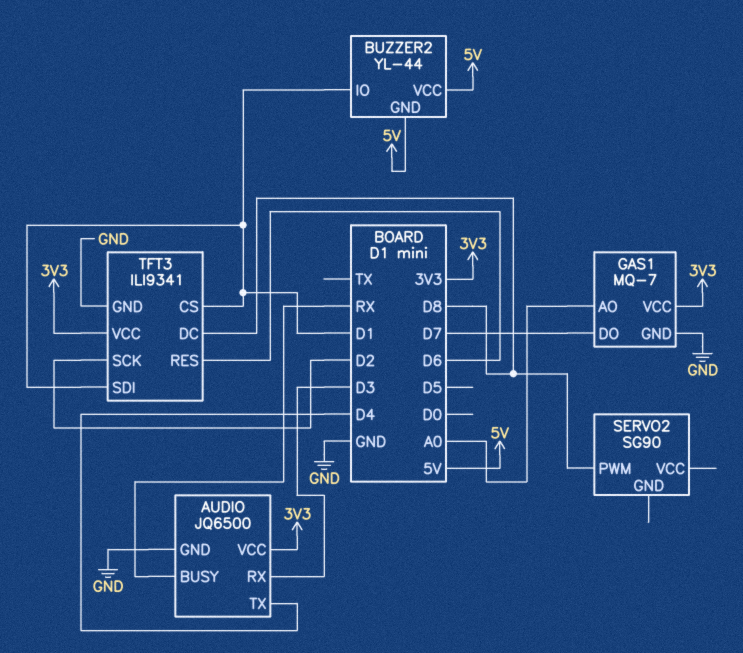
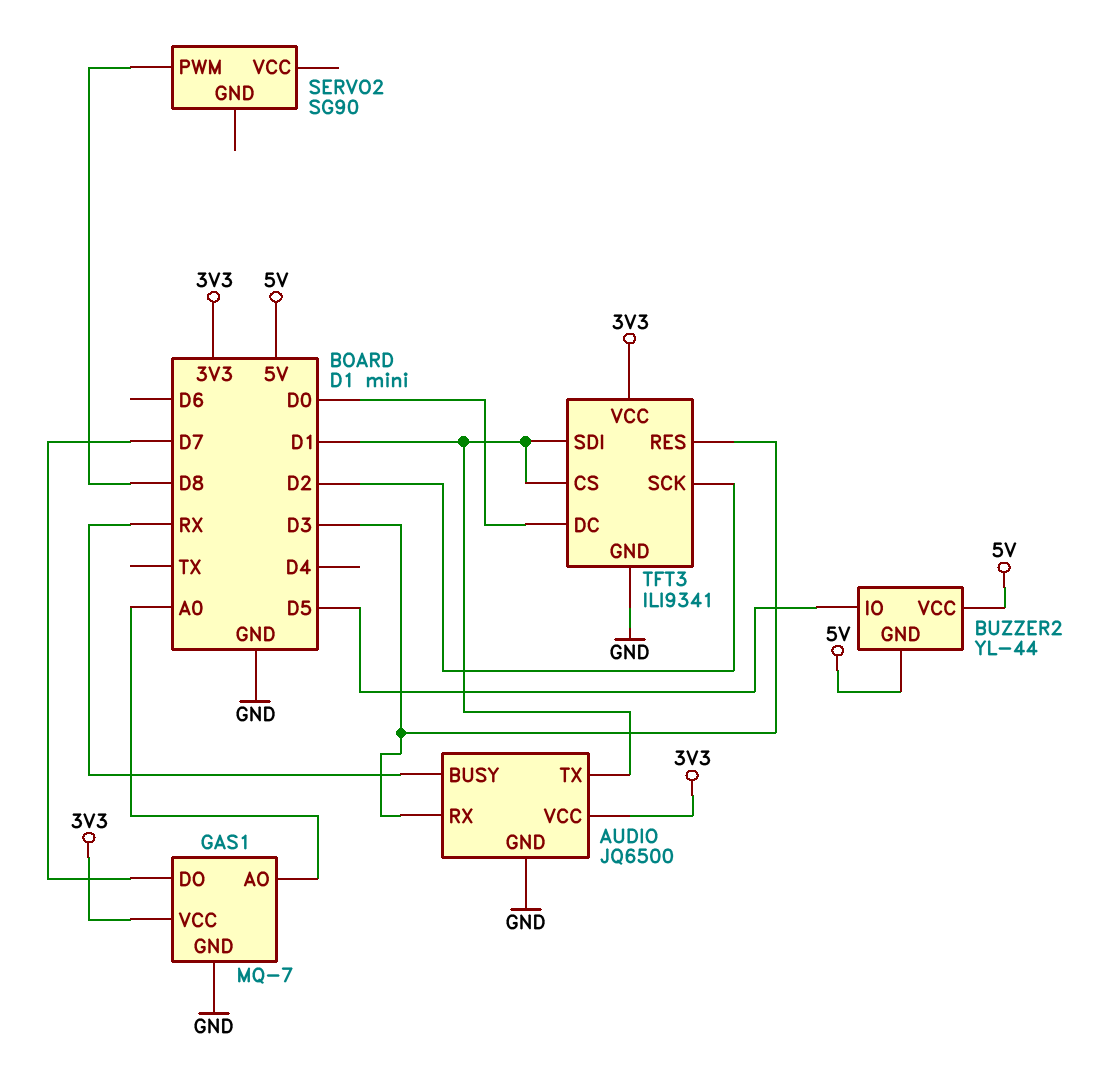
AUDIO pin TX: D4 -> D1
BUZZER2 pin IO: D1 -> D5
TFT3 pin DC: D8 -> D0
TFT3 pin RES: D6 -> D3

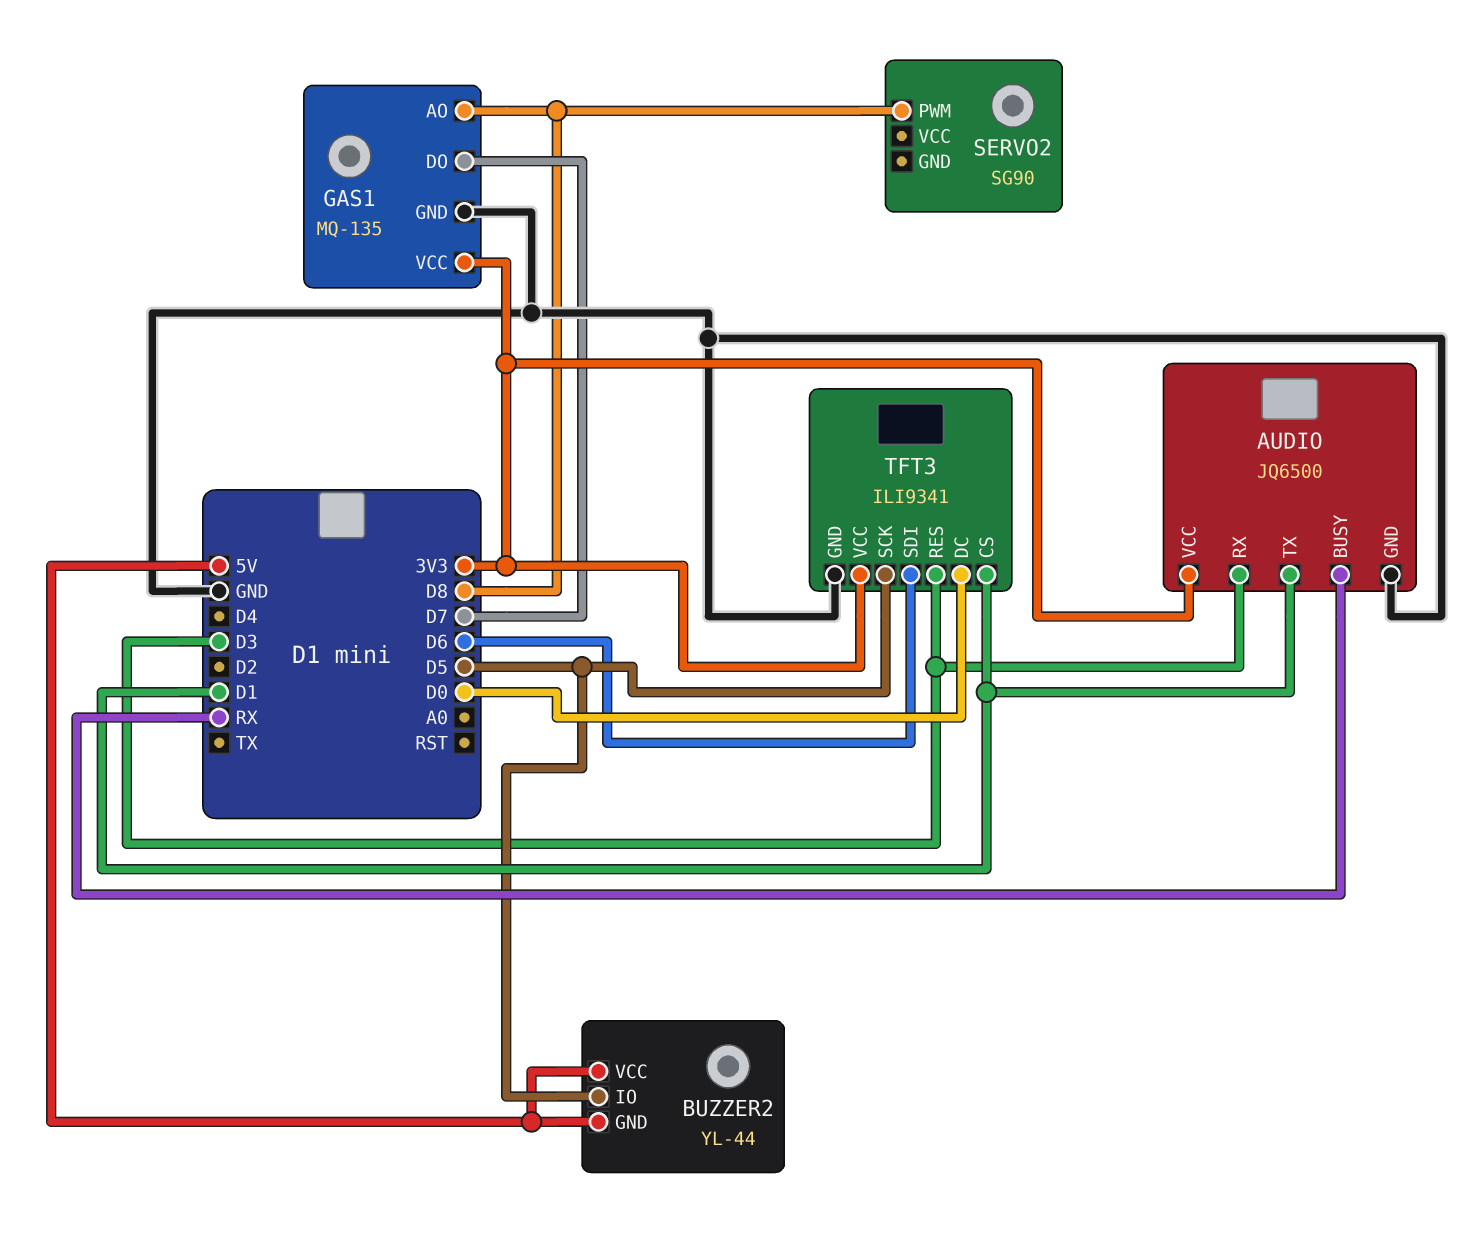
GAS1: MQ-7 -> MQ-135
GAS1 pin AO: A0 -> D8
TFT3 pin SCK: D2 -> D5
TFT3 pin SDI: D1 -> D6

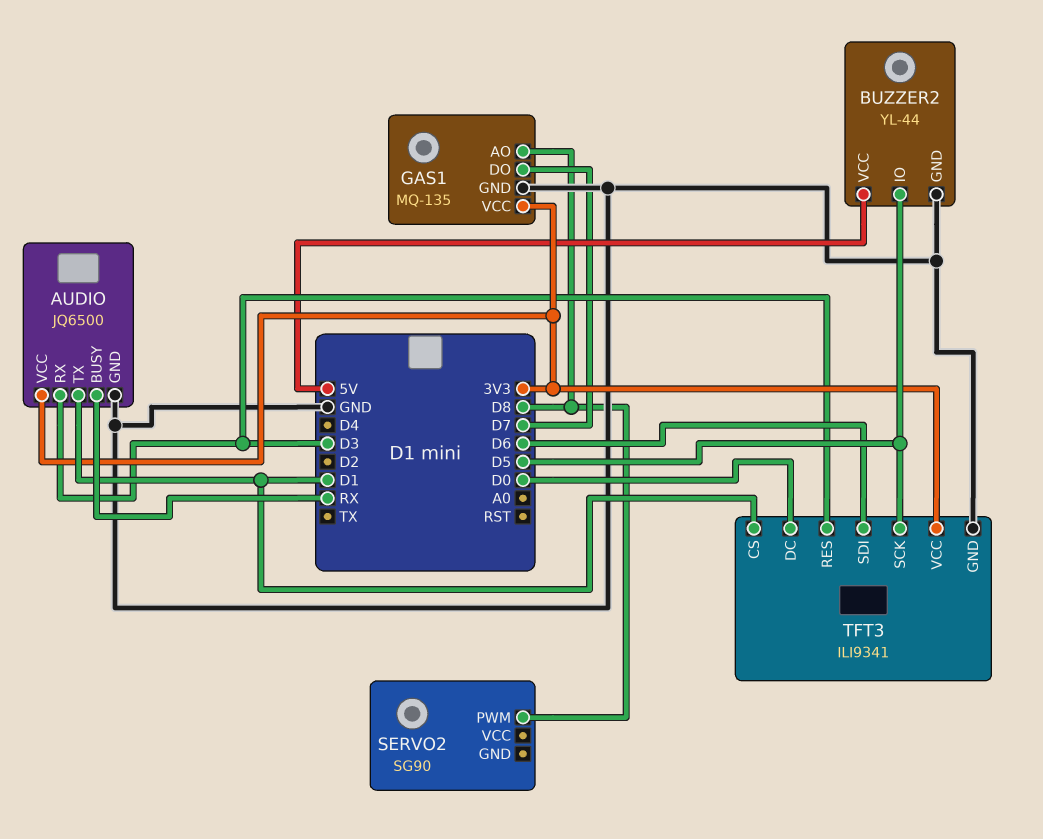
BUZZER2 pin GND: 5V -> GND

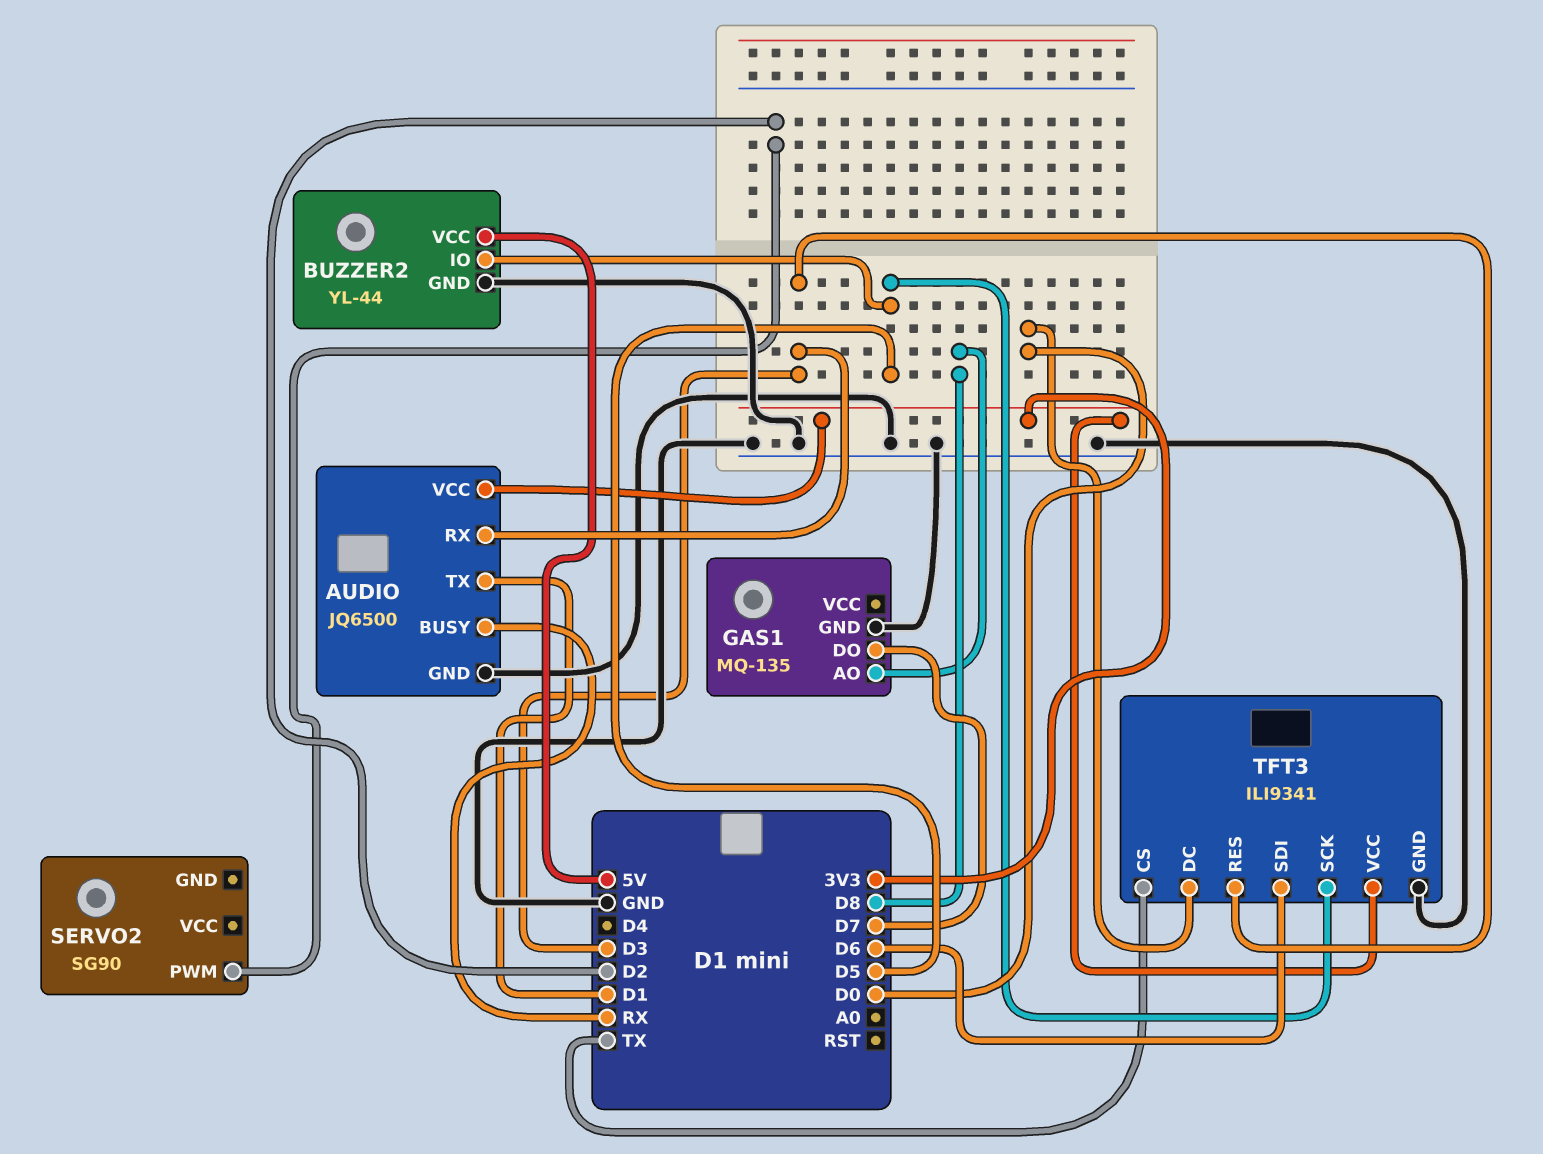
GAS1 pin VCC: 3V3 -> none
SERVO2 pin PWM: D8 -> D2
TFT3 pin CS: D1 -> TX

